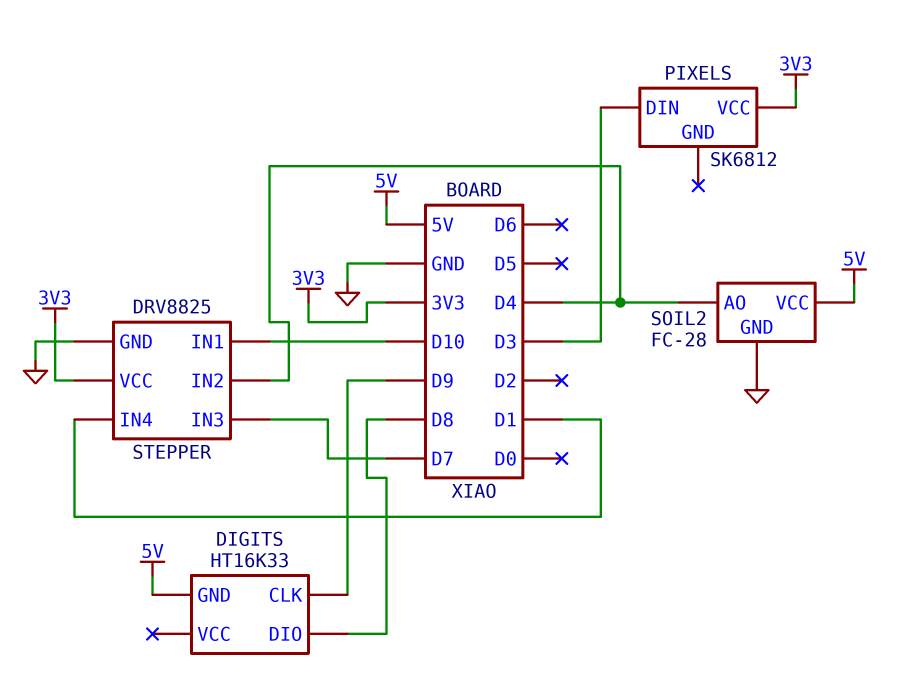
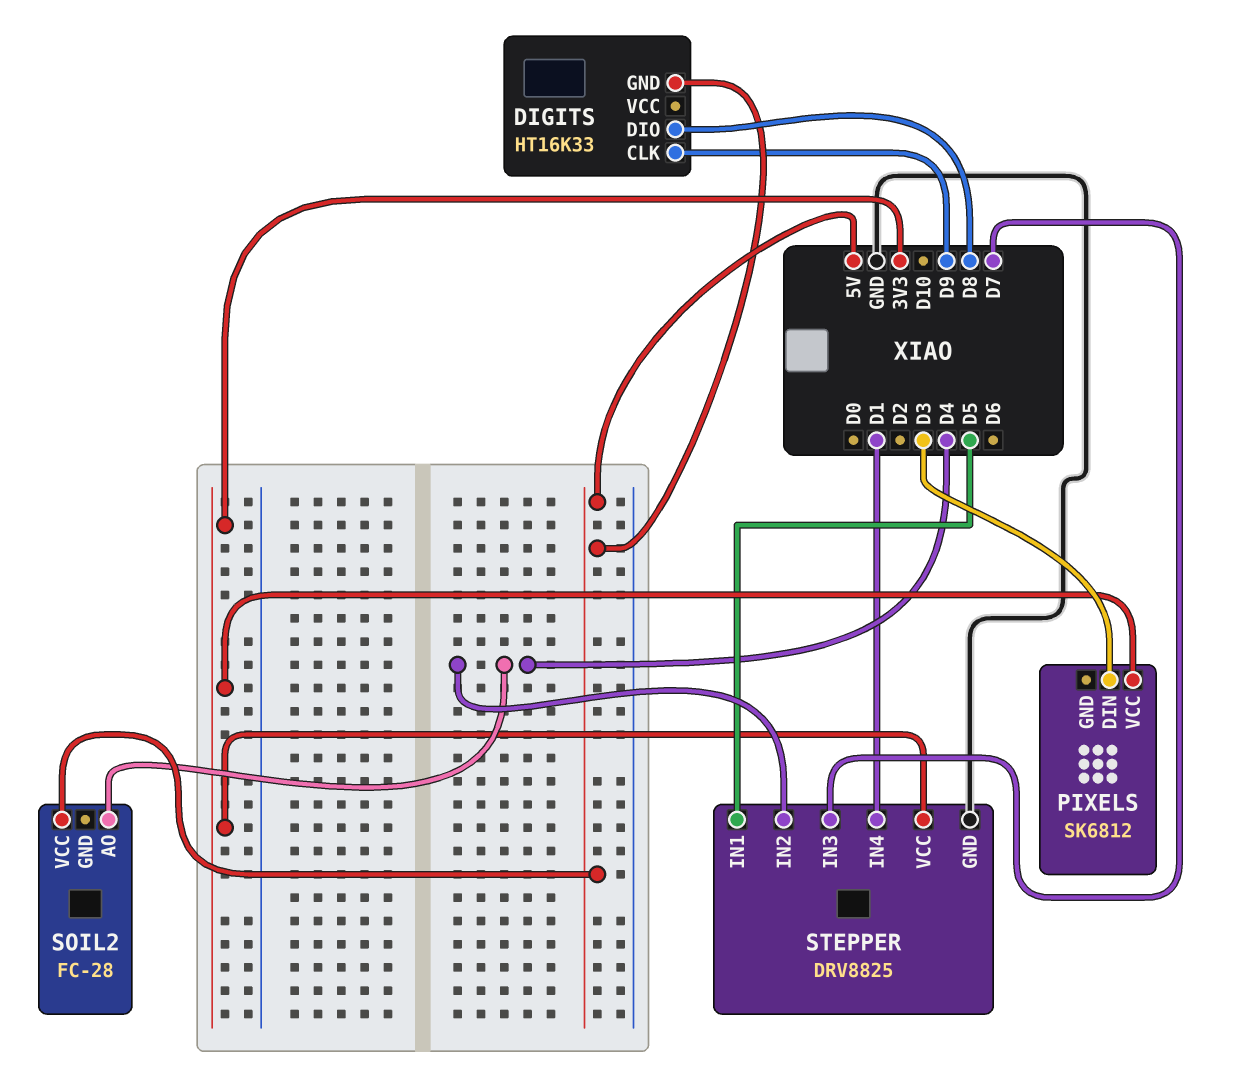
SOIL2 pin GND: GND -> none
STEPPER pin IN1: D10 -> D5

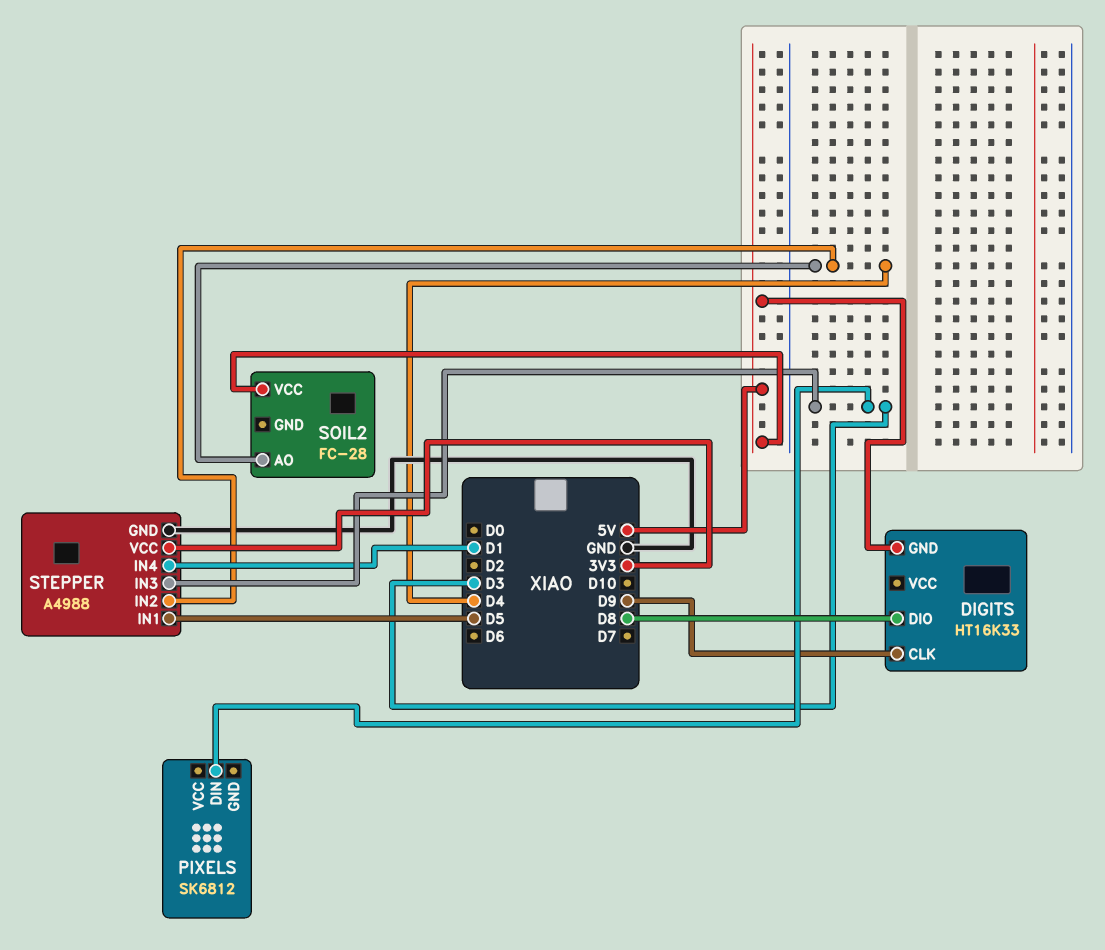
PIXELS pin VCC: 3V3 -> none
STEPPER: DRV8825 -> A4988
STEPPER pin IN3: D7 -> D3

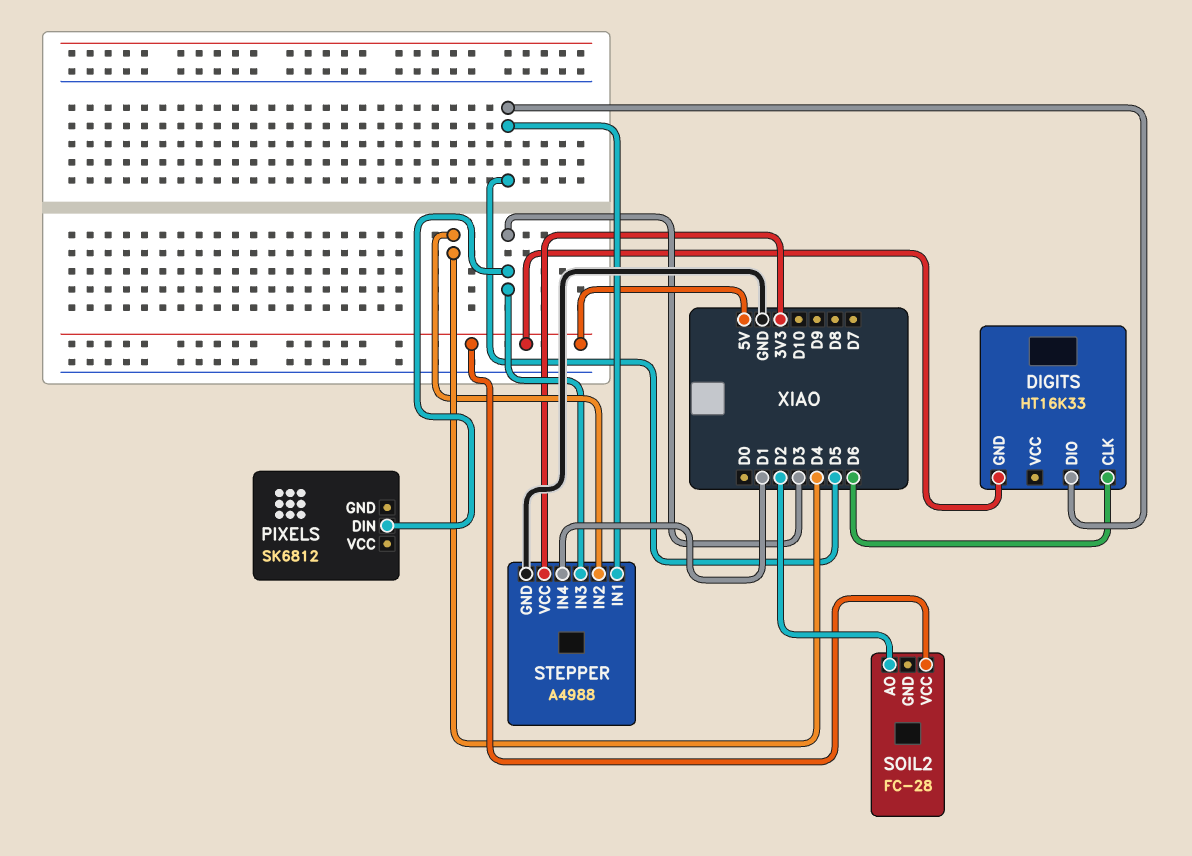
DIGITS pin CLK: D9 -> D6
DIGITS pin DIO: D8 -> D5
SOIL2 pin AO: D4 -> D2

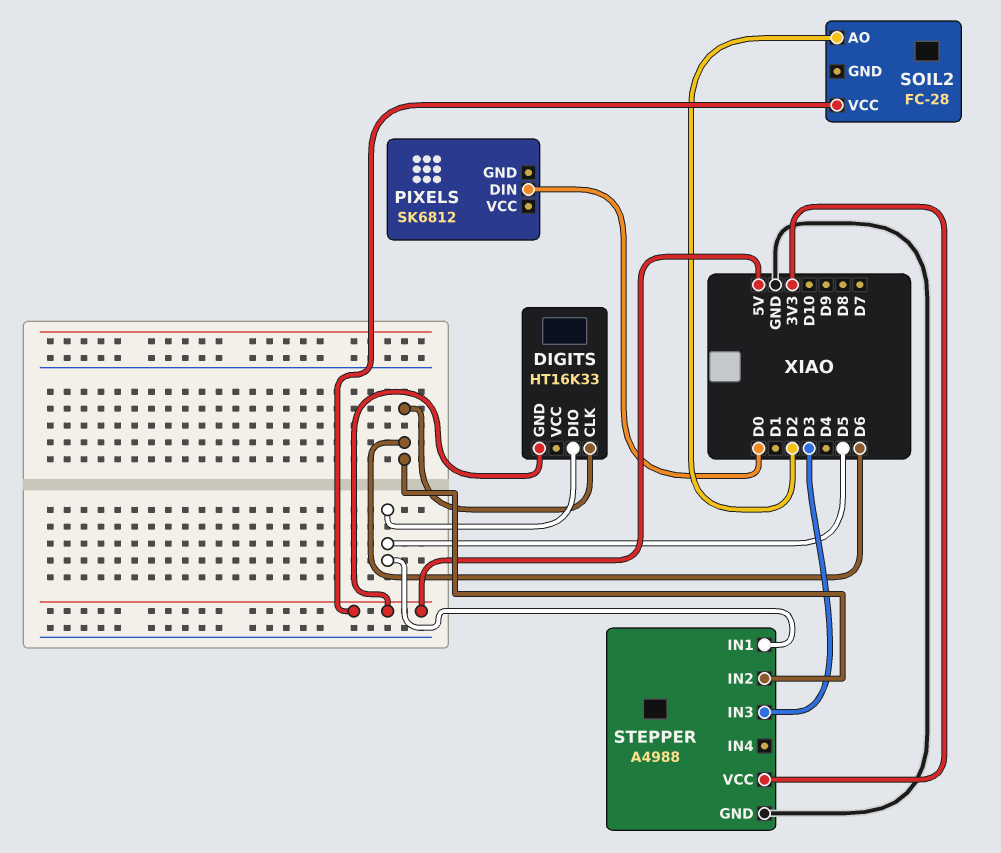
PIXELS pin DIN: D3 -> D0
STEPPER pin IN2: D4 -> D6
STEPPER pin IN4: D1 -> none

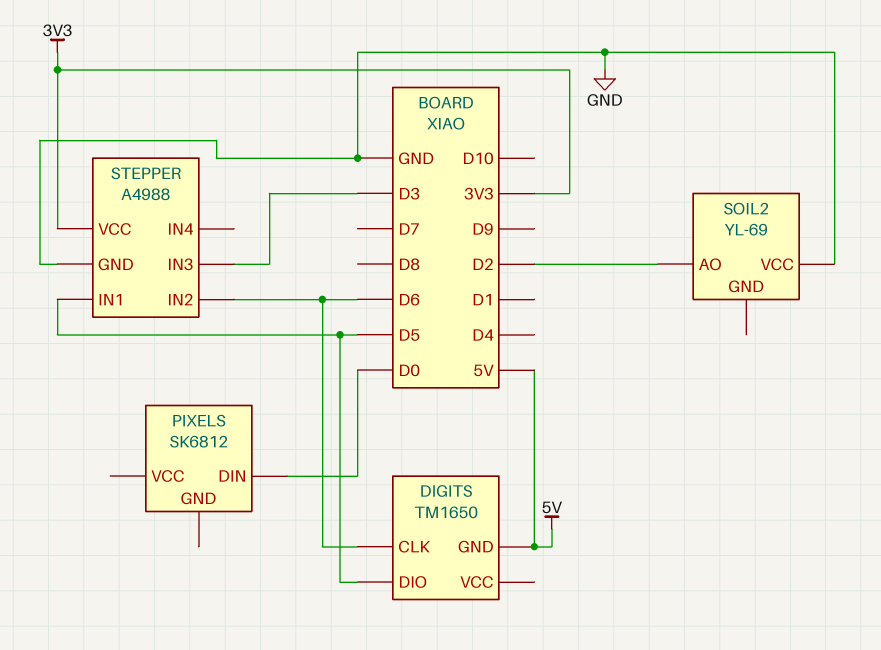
DIGITS: HT16K33 -> TM1650
SOIL2: FC-28 -> YL-69
SOIL2 pin VCC: 5V -> GND

